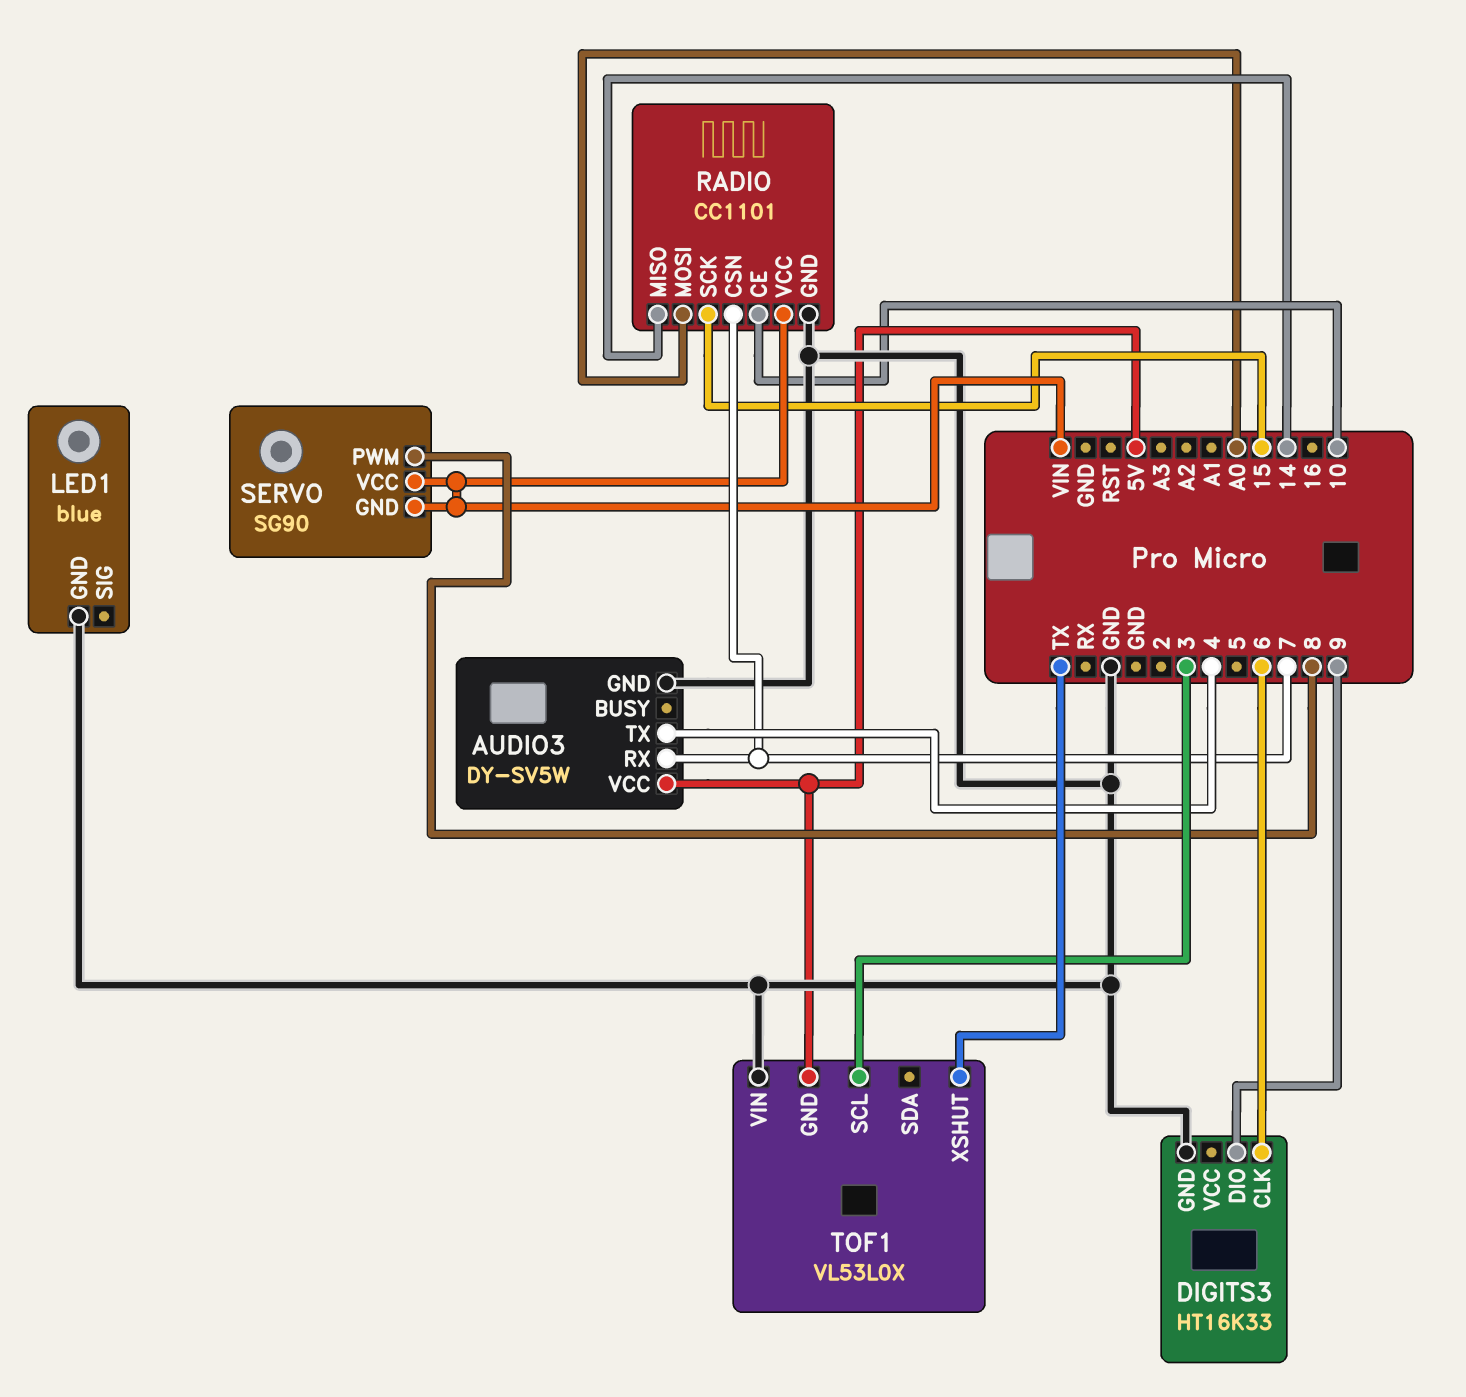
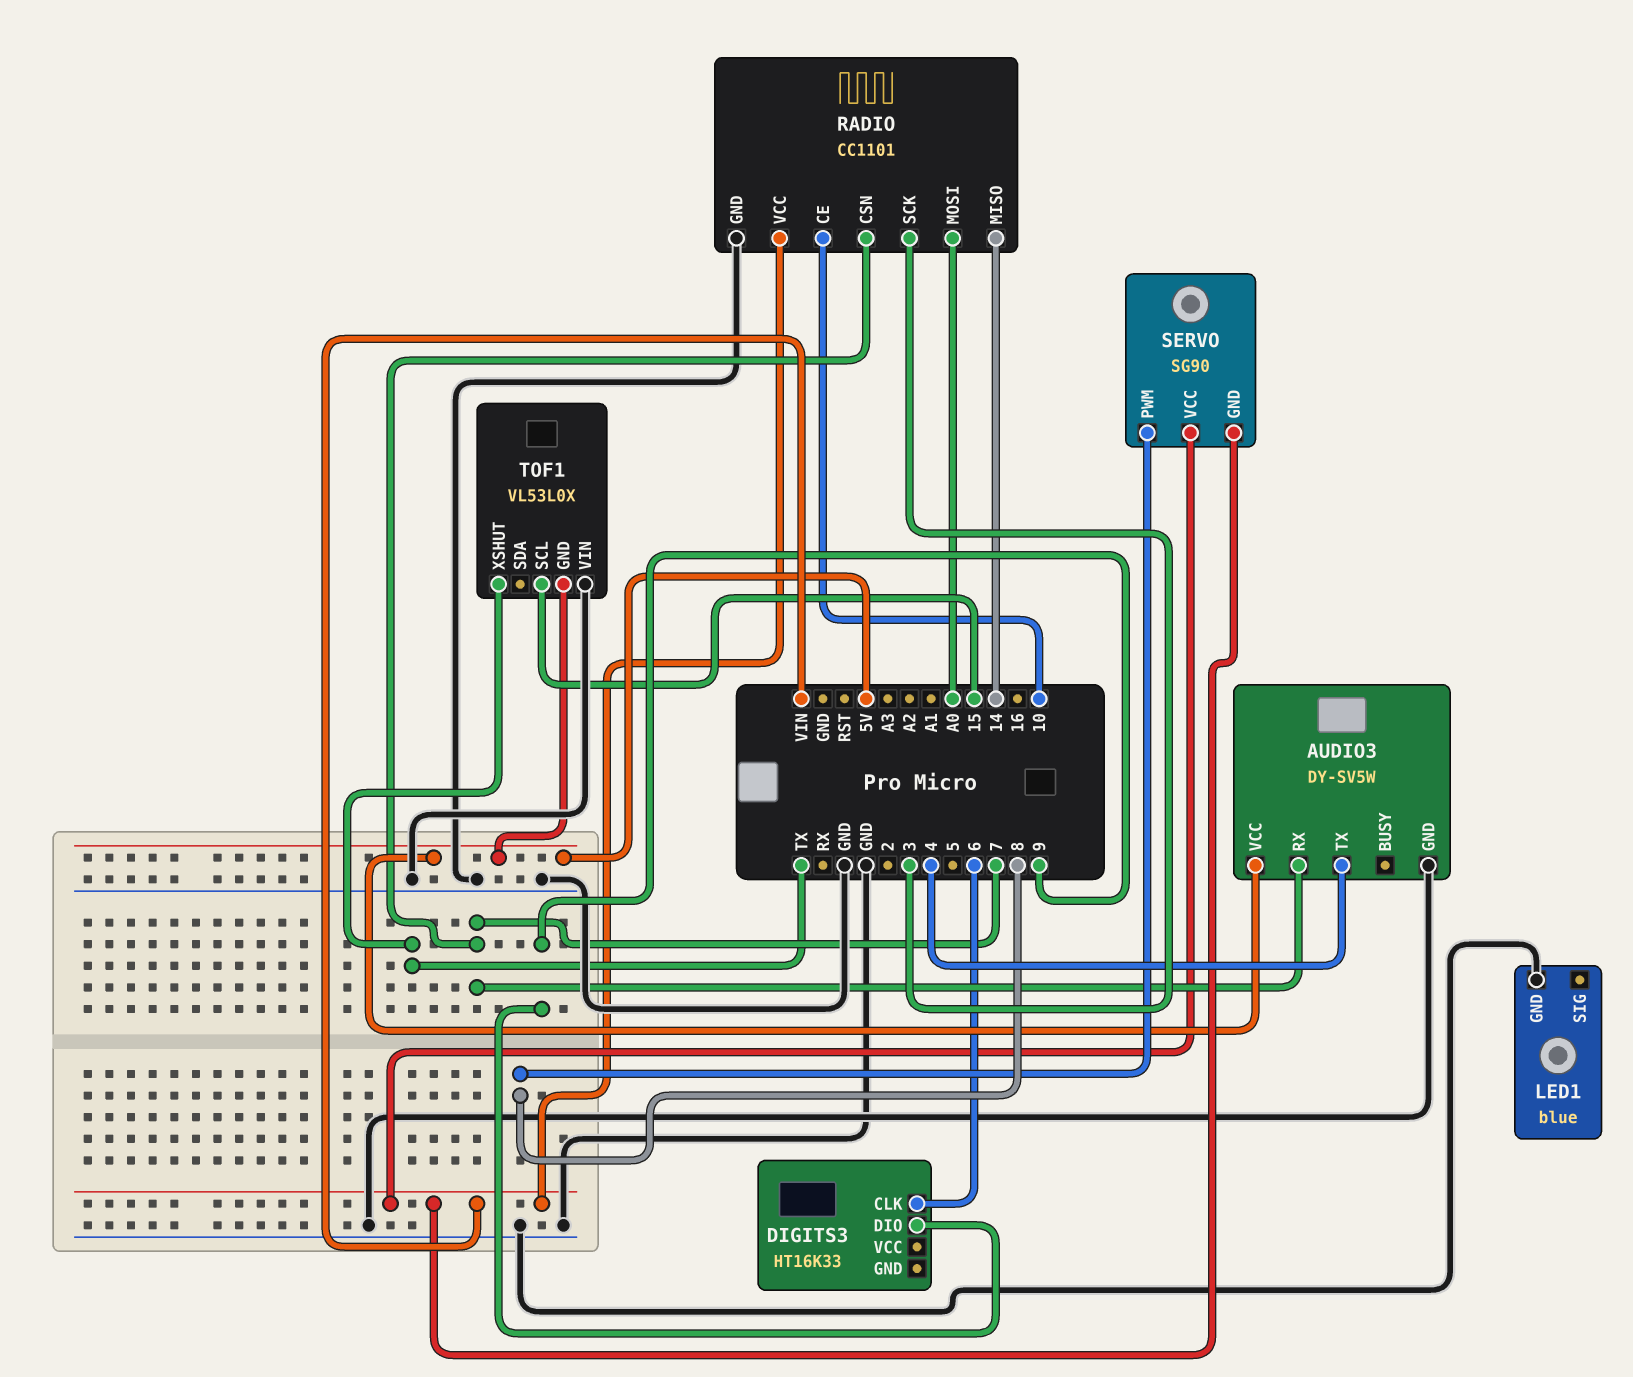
DIGITS3 pin GND: GND -> none
RADIO pin SCK: 15 -> 3
TOF1 pin SCL: 3 -> 15

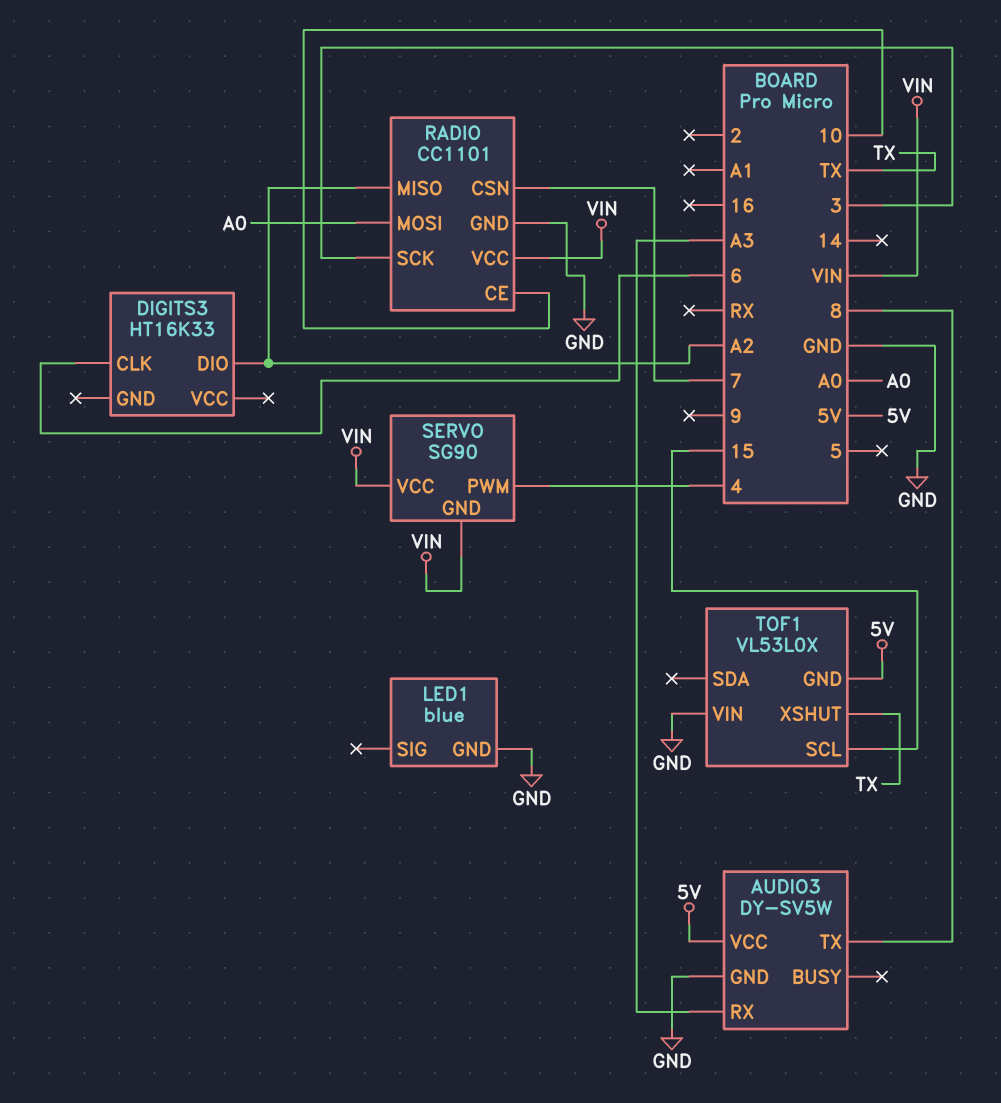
AUDIO3 pin RX: 7 -> A3
AUDIO3 pin TX: 4 -> 8
DIGITS3 pin DIO: 9 -> A2
RADIO pin MISO: 14 -> A2
SERVO pin PWM: 8 -> 4

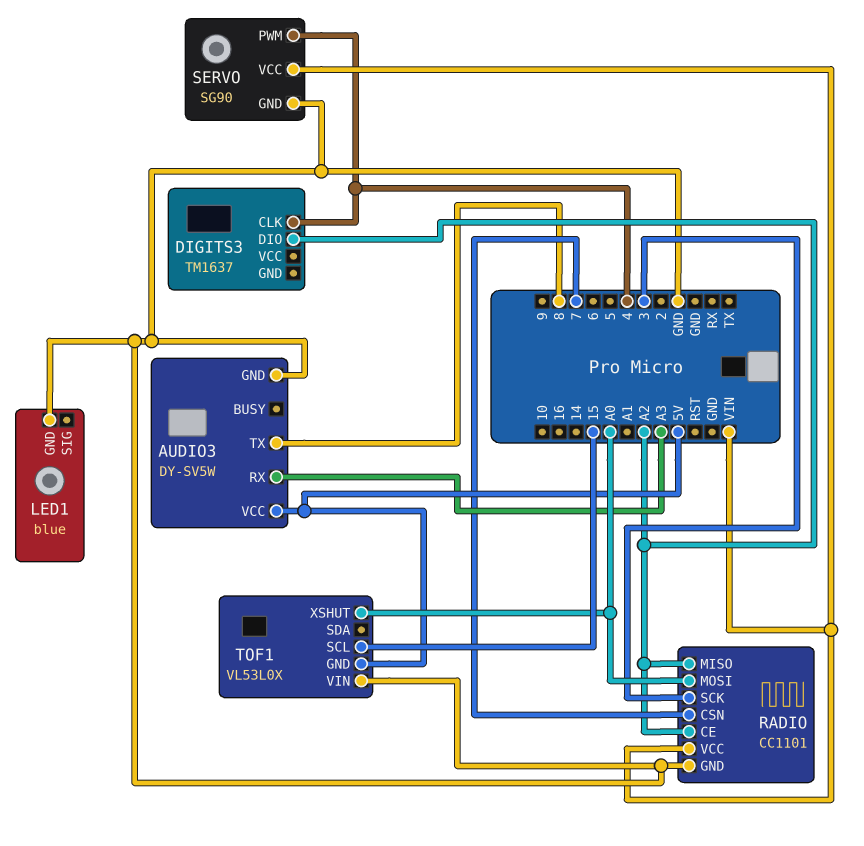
DIGITS3: HT16K33 -> TM1637
DIGITS3 pin CLK: 6 -> 4
RADIO pin CE: 10 -> A2
SERVO pin GND: VIN -> GND
TOF1 pin XSHUT: TX -> A0

